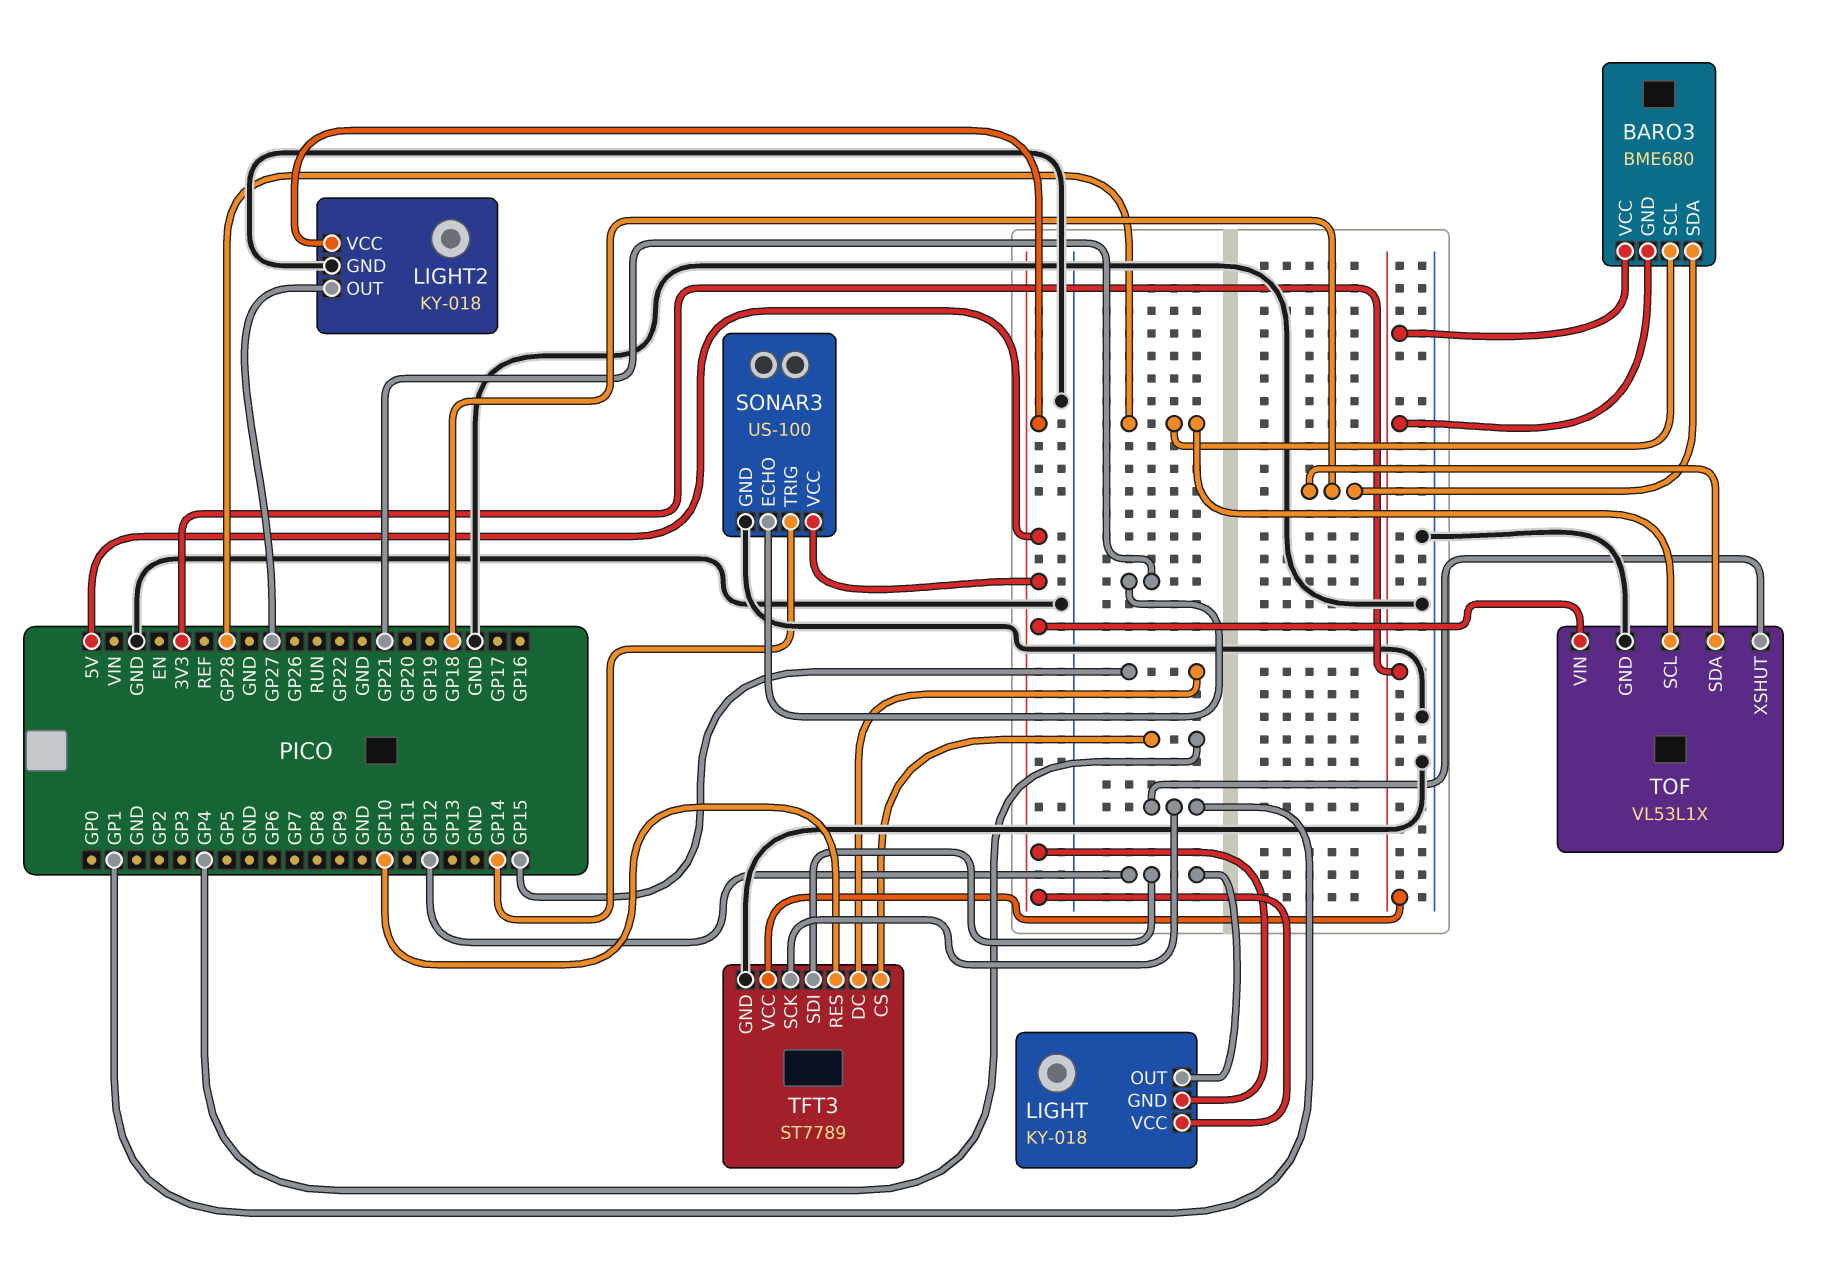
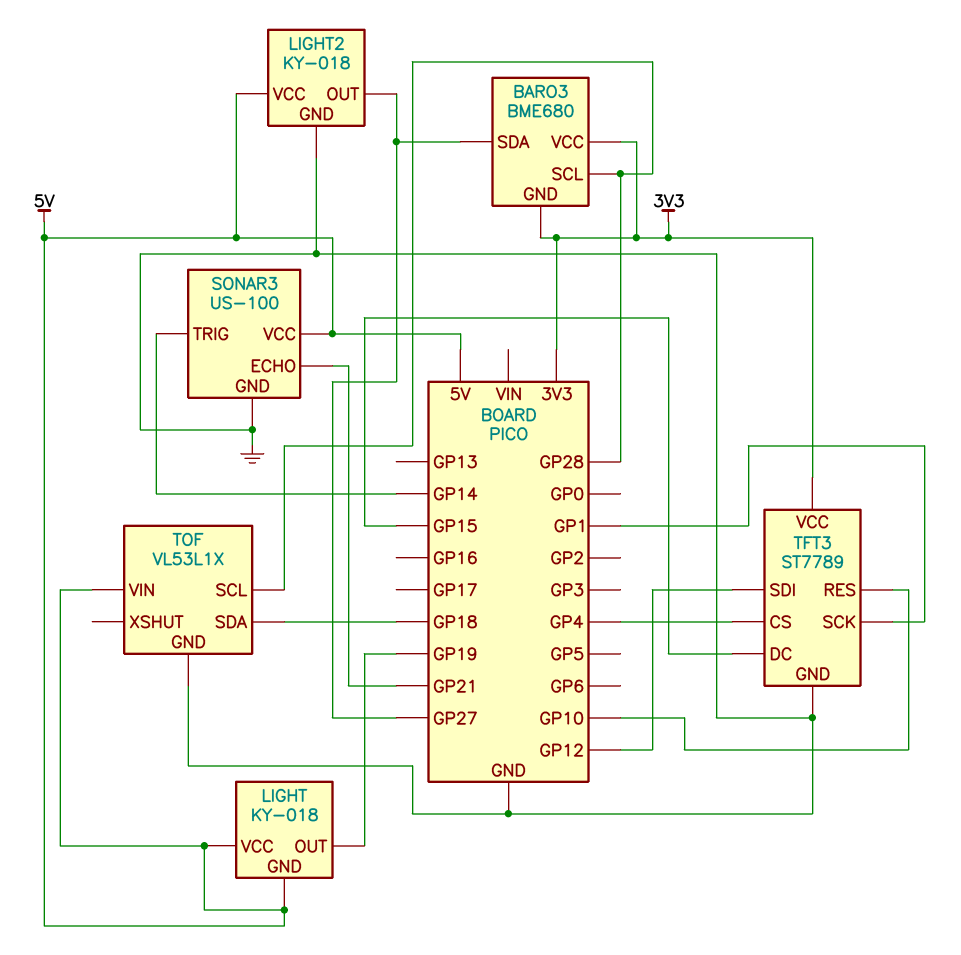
BARO3 pin SDA: GP18 -> GP27
LIGHT pin OUT: GP12 -> GP19
TOF pin XSHUT: GP1 -> none

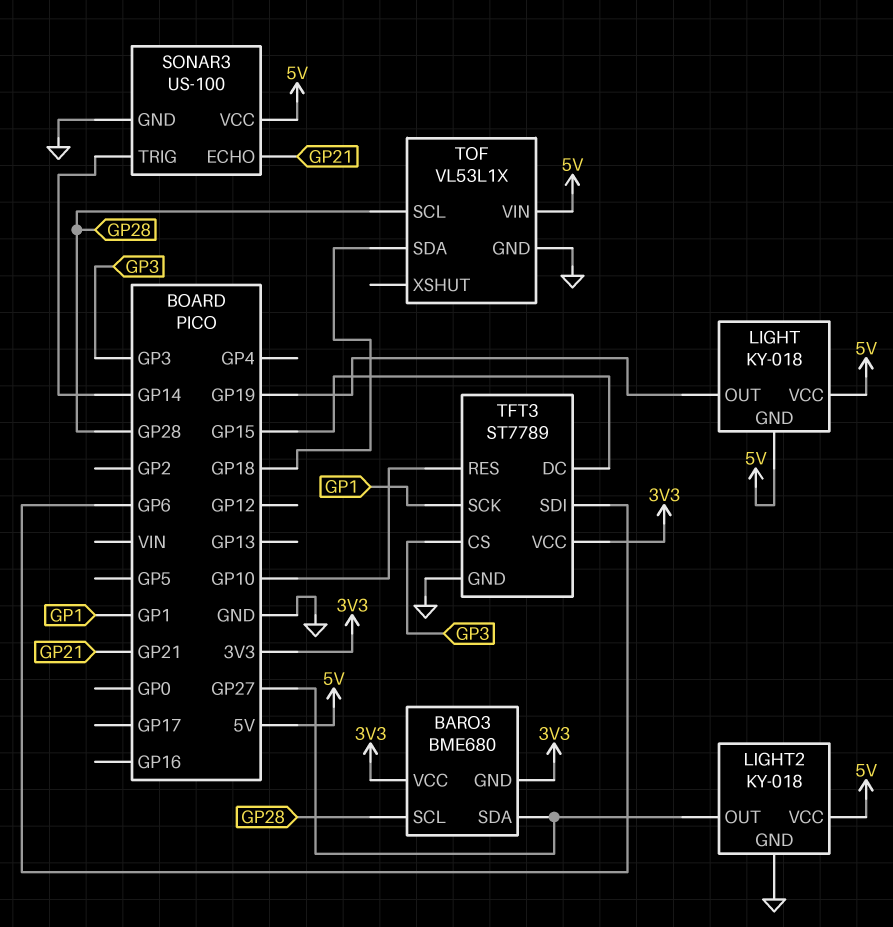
TFT3 pin CS: GP4 -> GP3
TFT3 pin SDI: GP12 -> GP6

